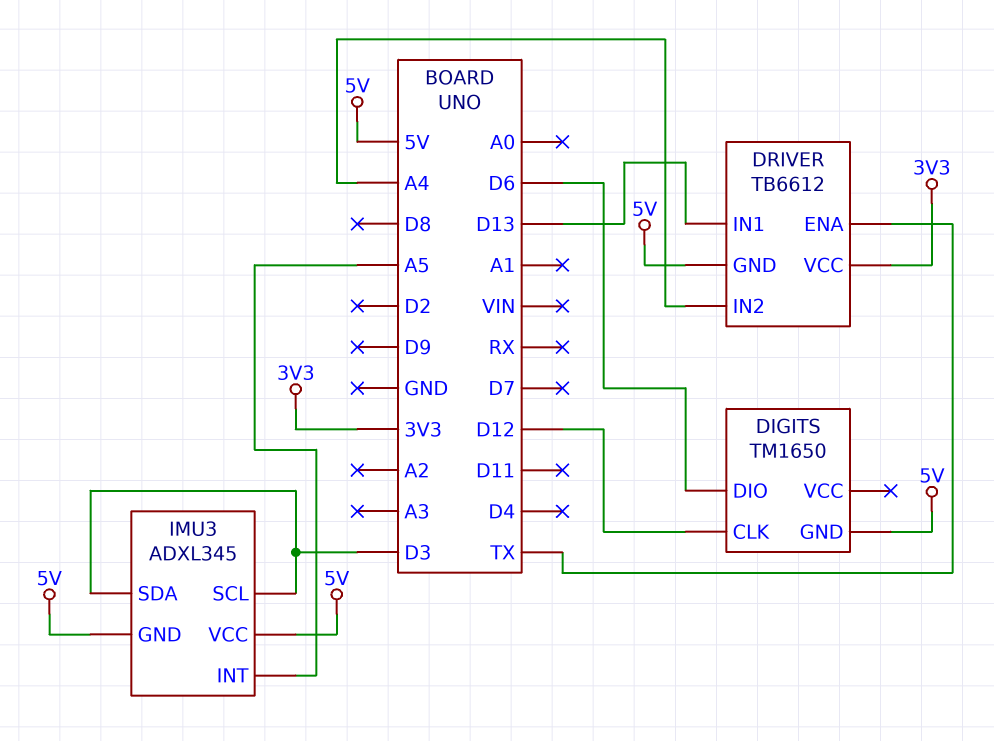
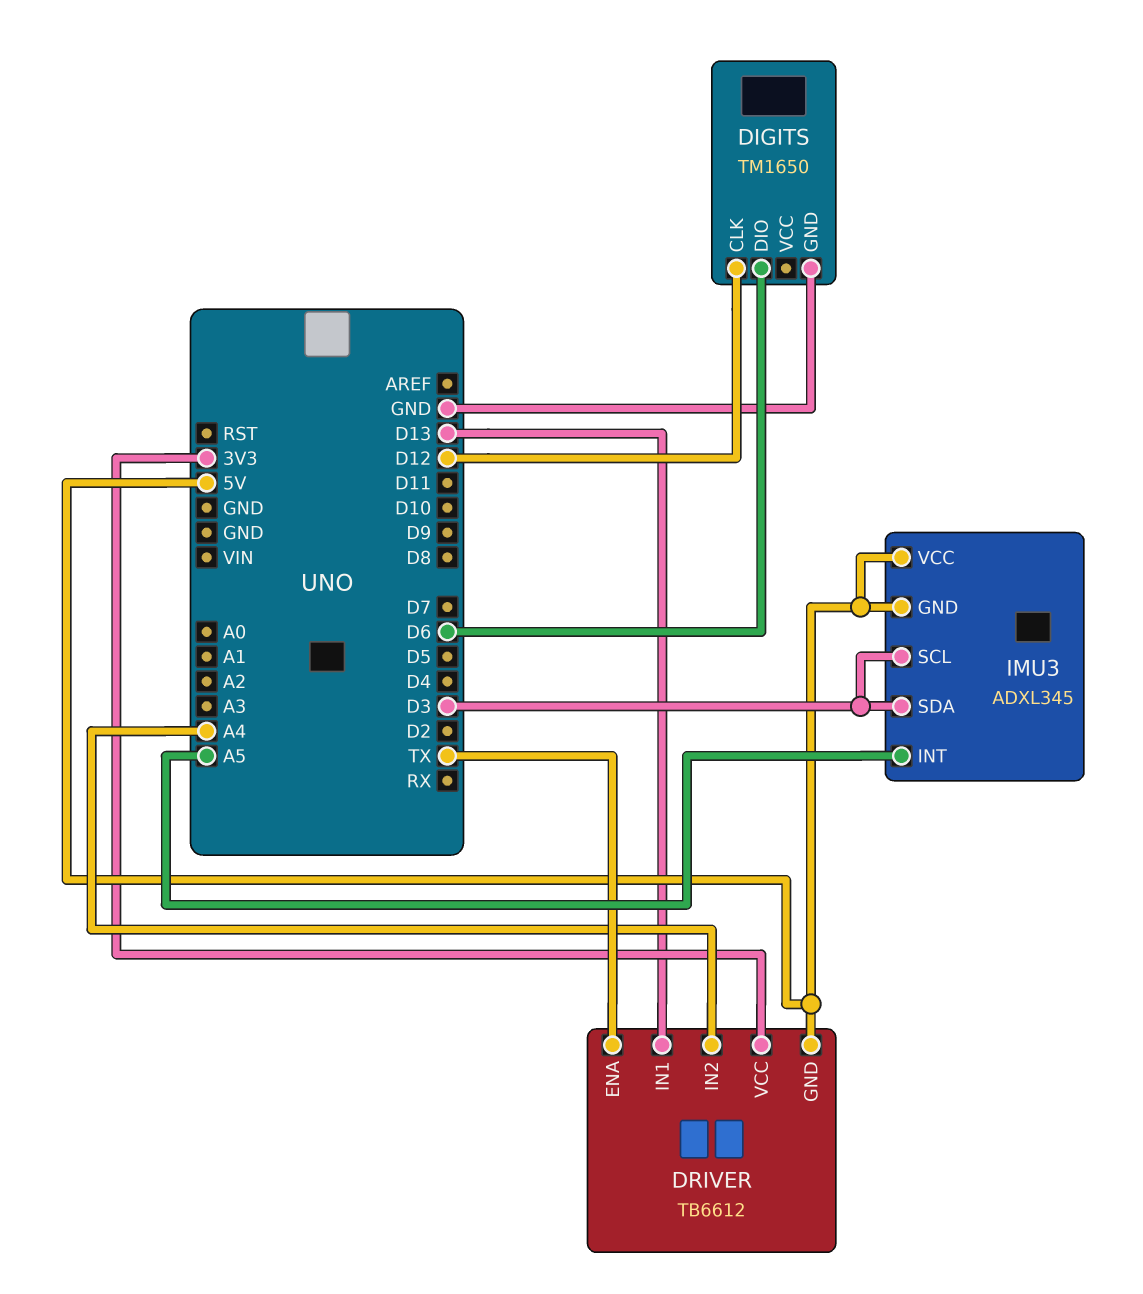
DIGITS pin GND: 5V -> GND

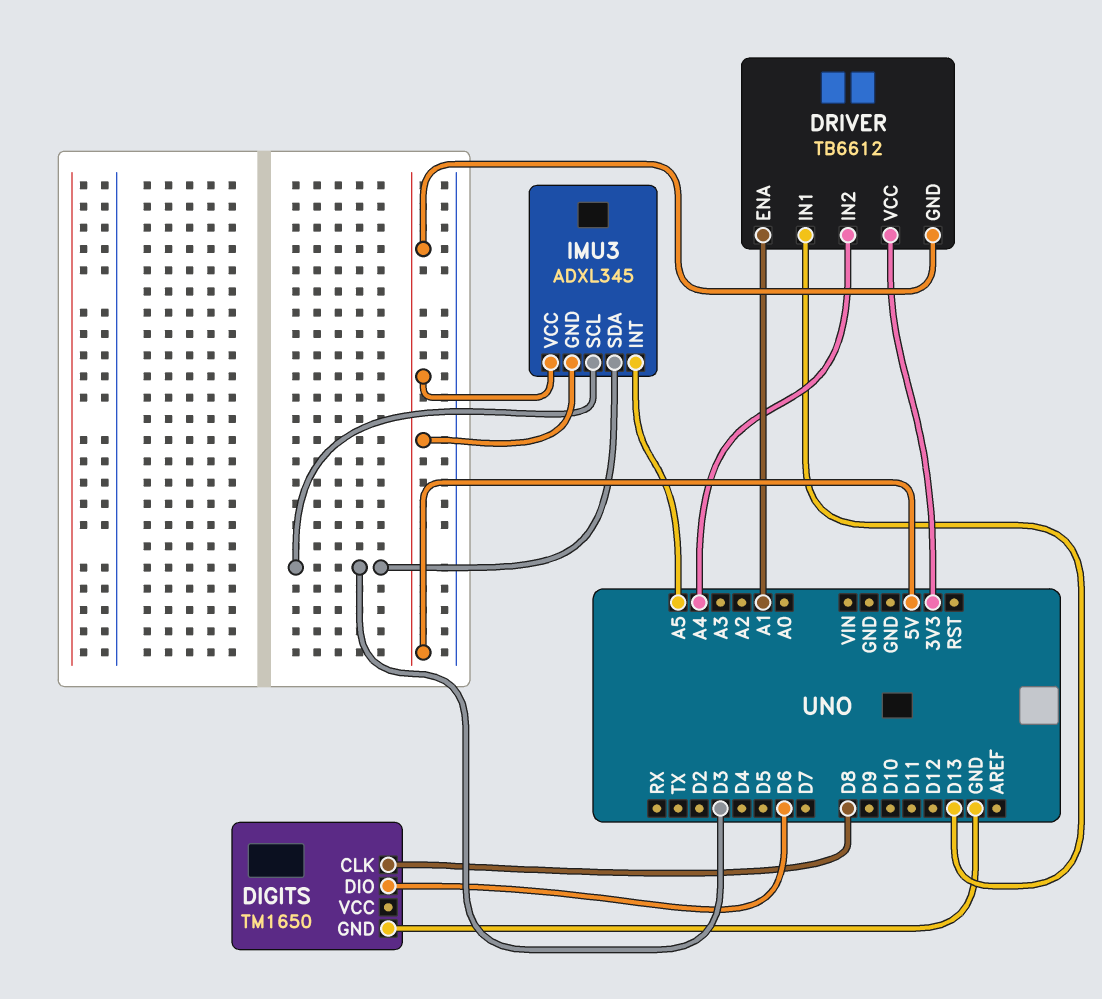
DIGITS pin CLK: D12 -> D8
DRIVER pin ENA: TX -> A1

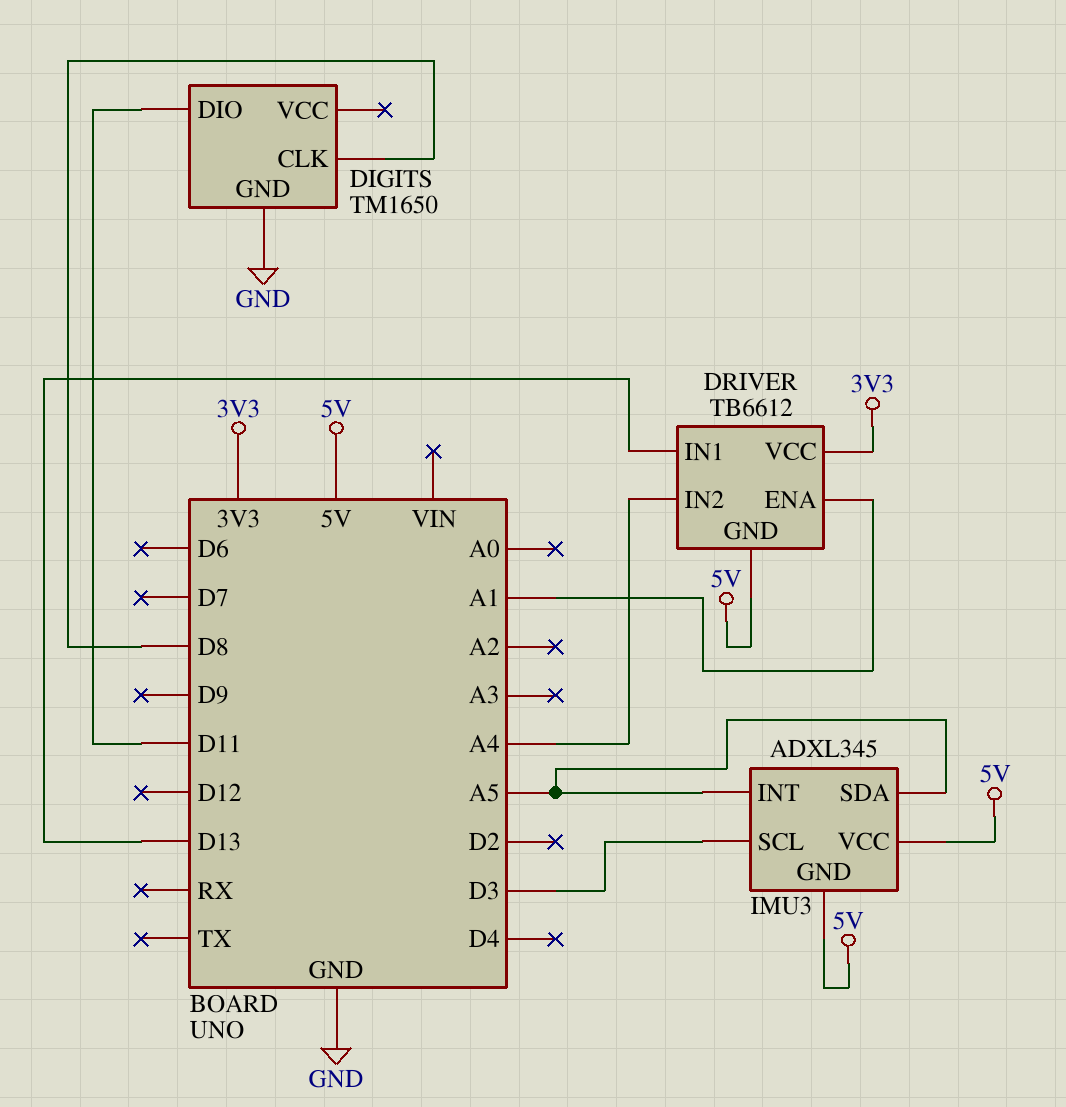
DIGITS pin DIO: D6 -> D11
IMU3 pin SDA: D3 -> A5

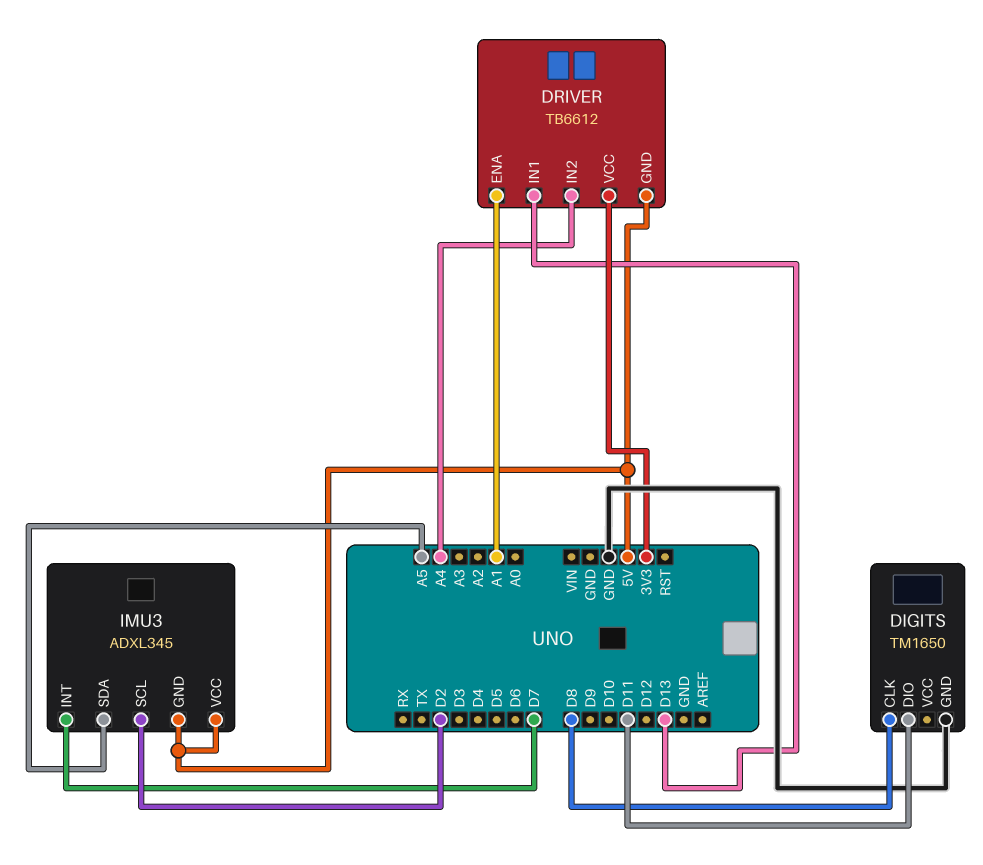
IMU3 pin INT: A5 -> D7
IMU3 pin SCL: D3 -> D2

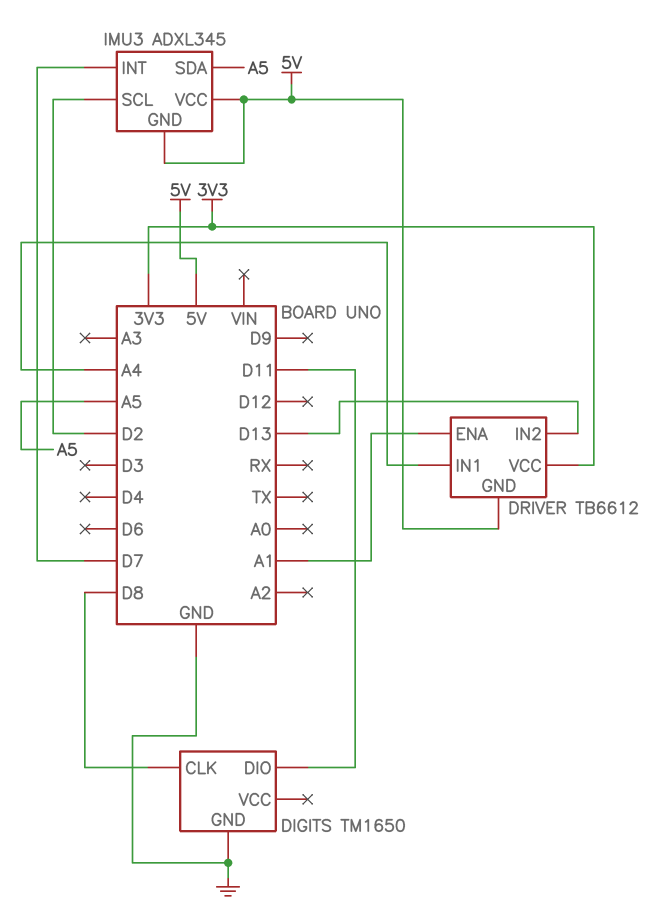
DRIVER pin IN1: D13 -> A4
DRIVER pin IN2: A4 -> D13

